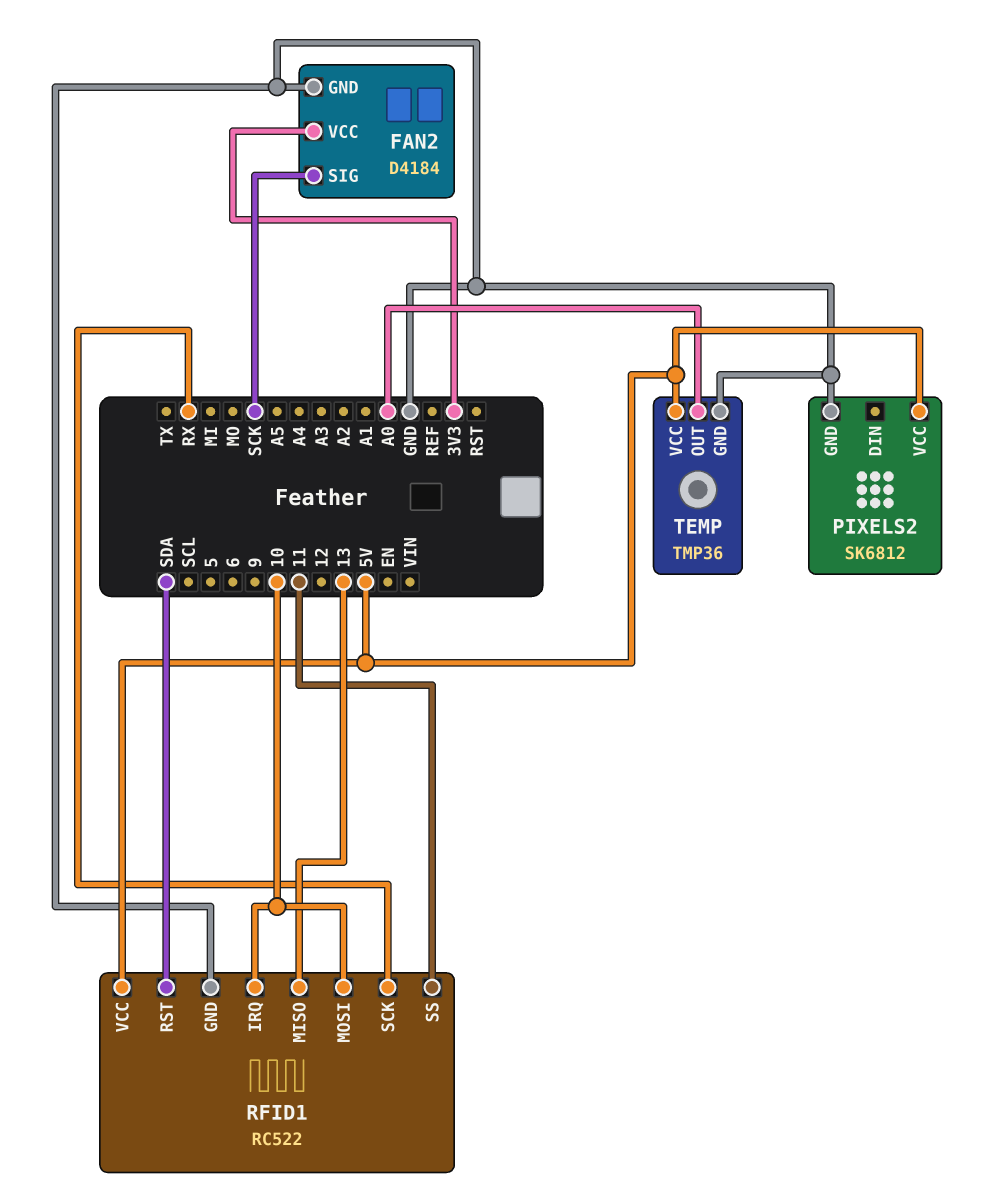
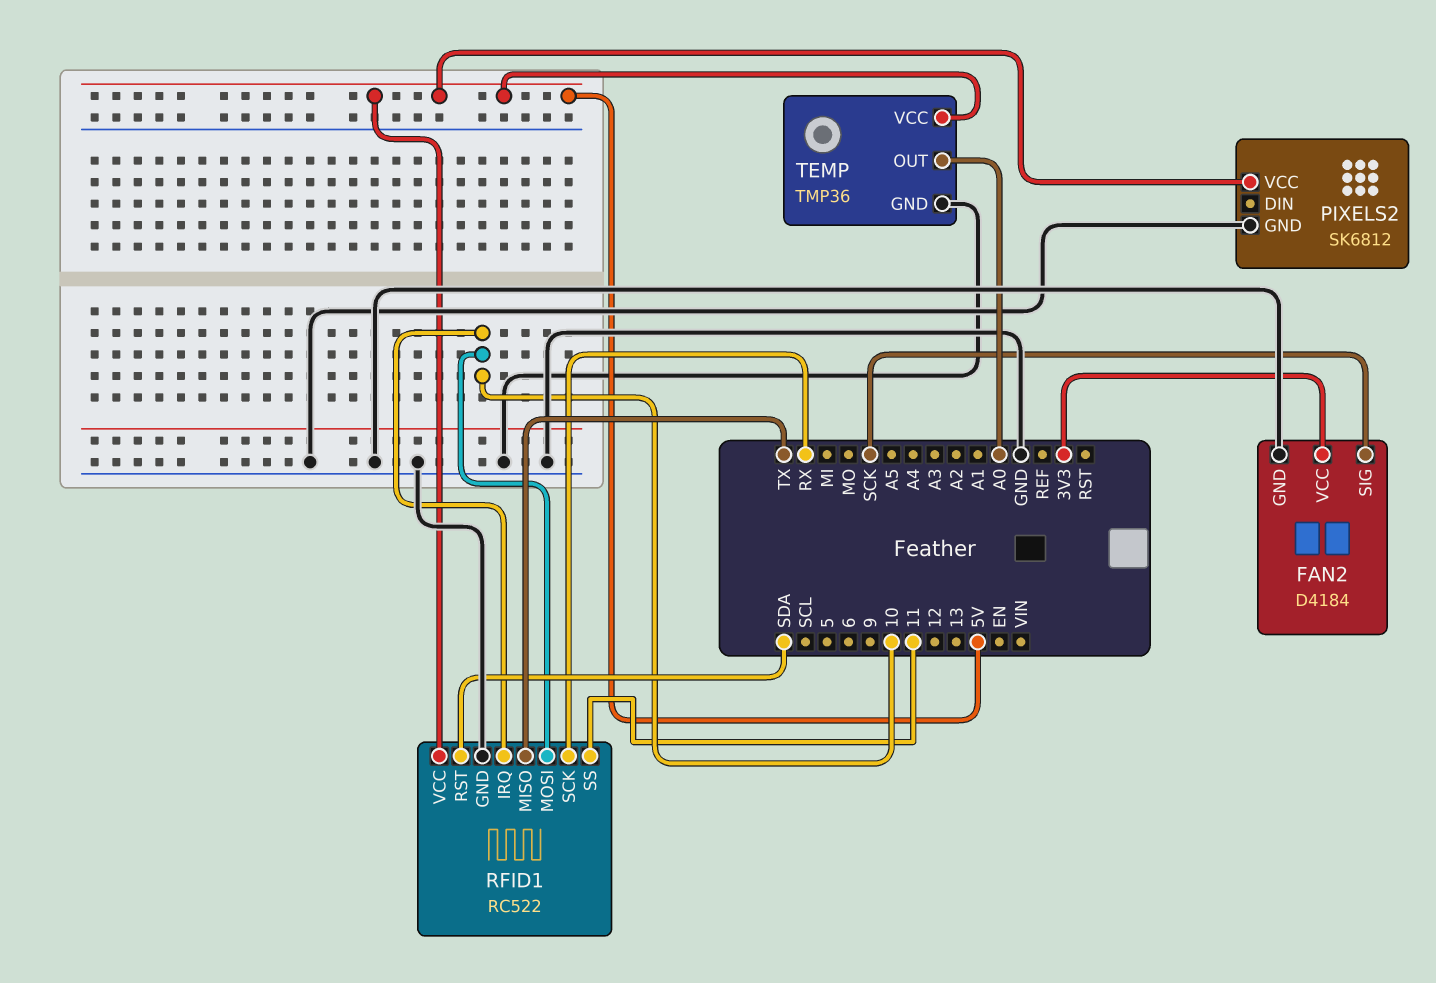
RFID1 pin MISO: 13 -> TX

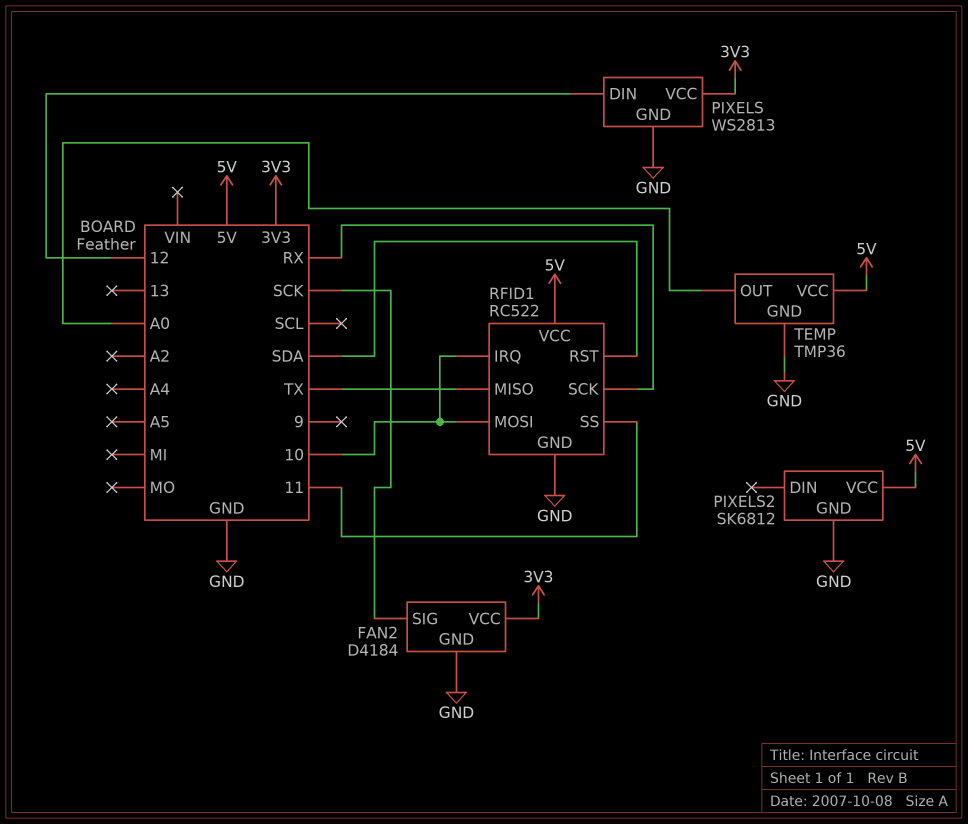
PIXELS: none -> WS2813
PIXELS pin DIN: none -> 12
PIXELS pin GND: none -> GND
PIXELS pin VCC: none -> 3V3

